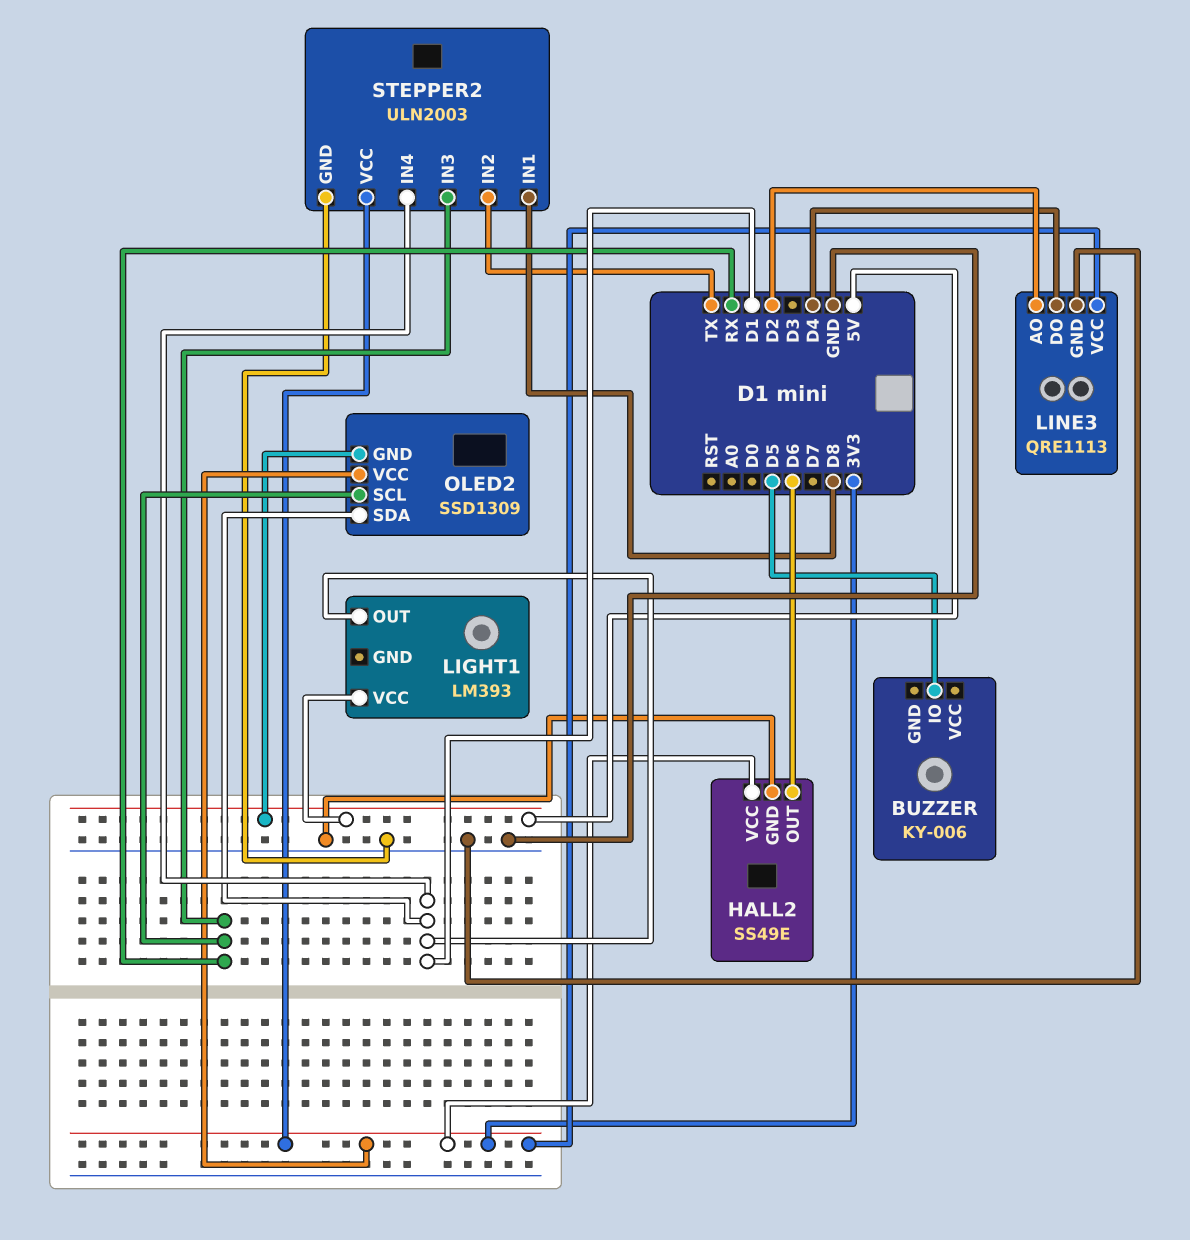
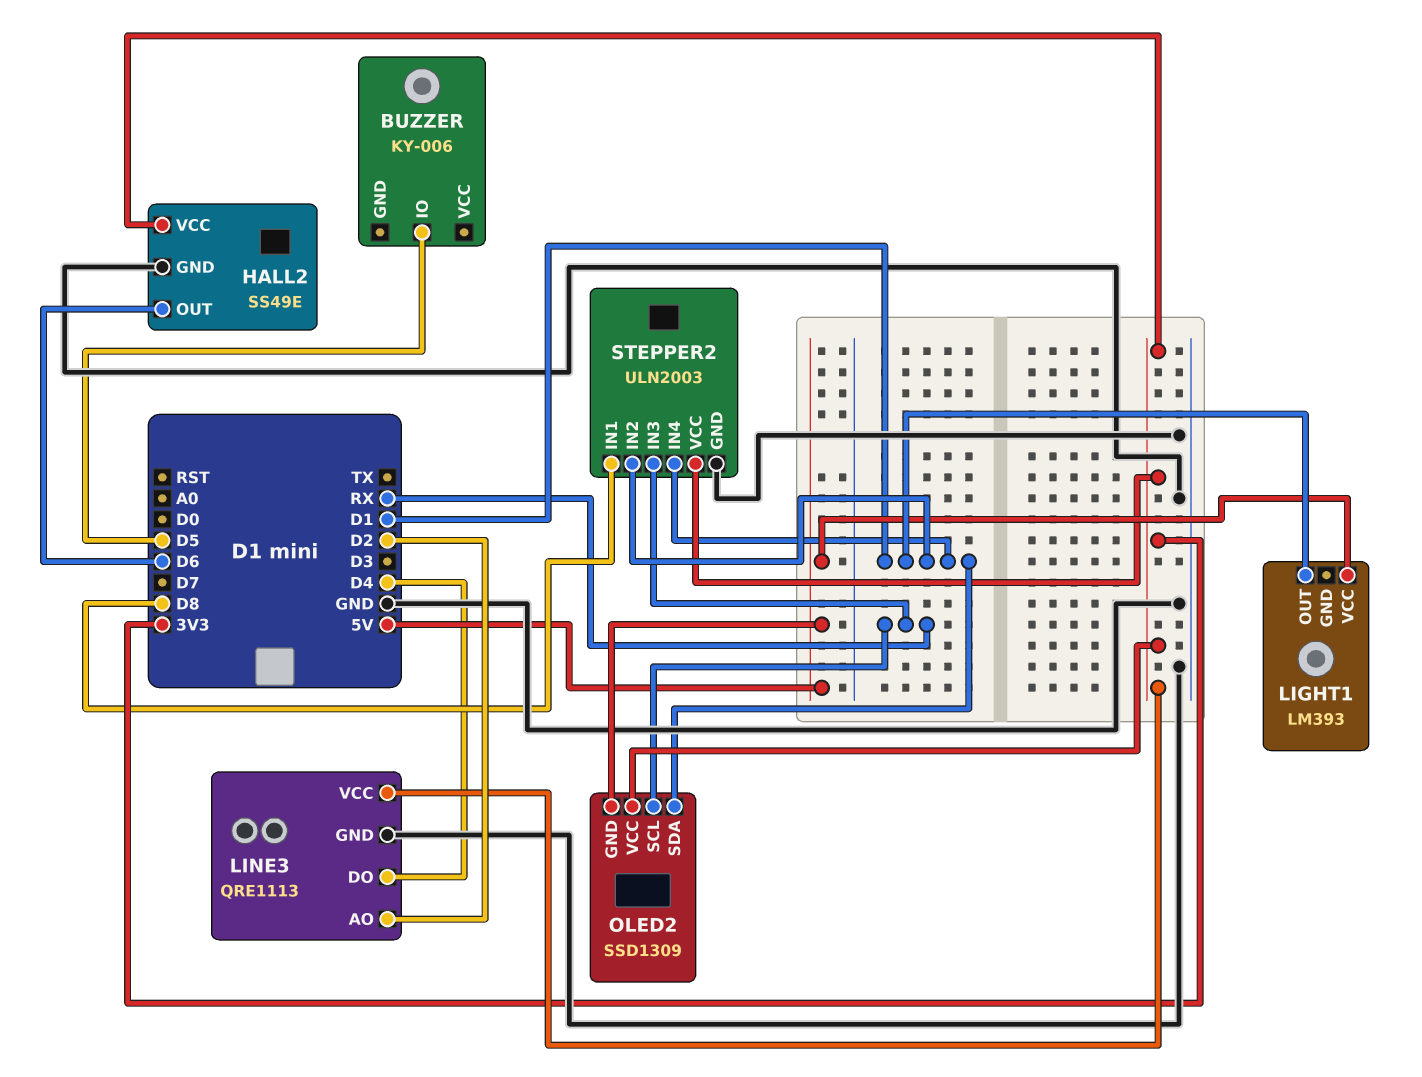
STEPPER2 pin IN2: TX -> D1

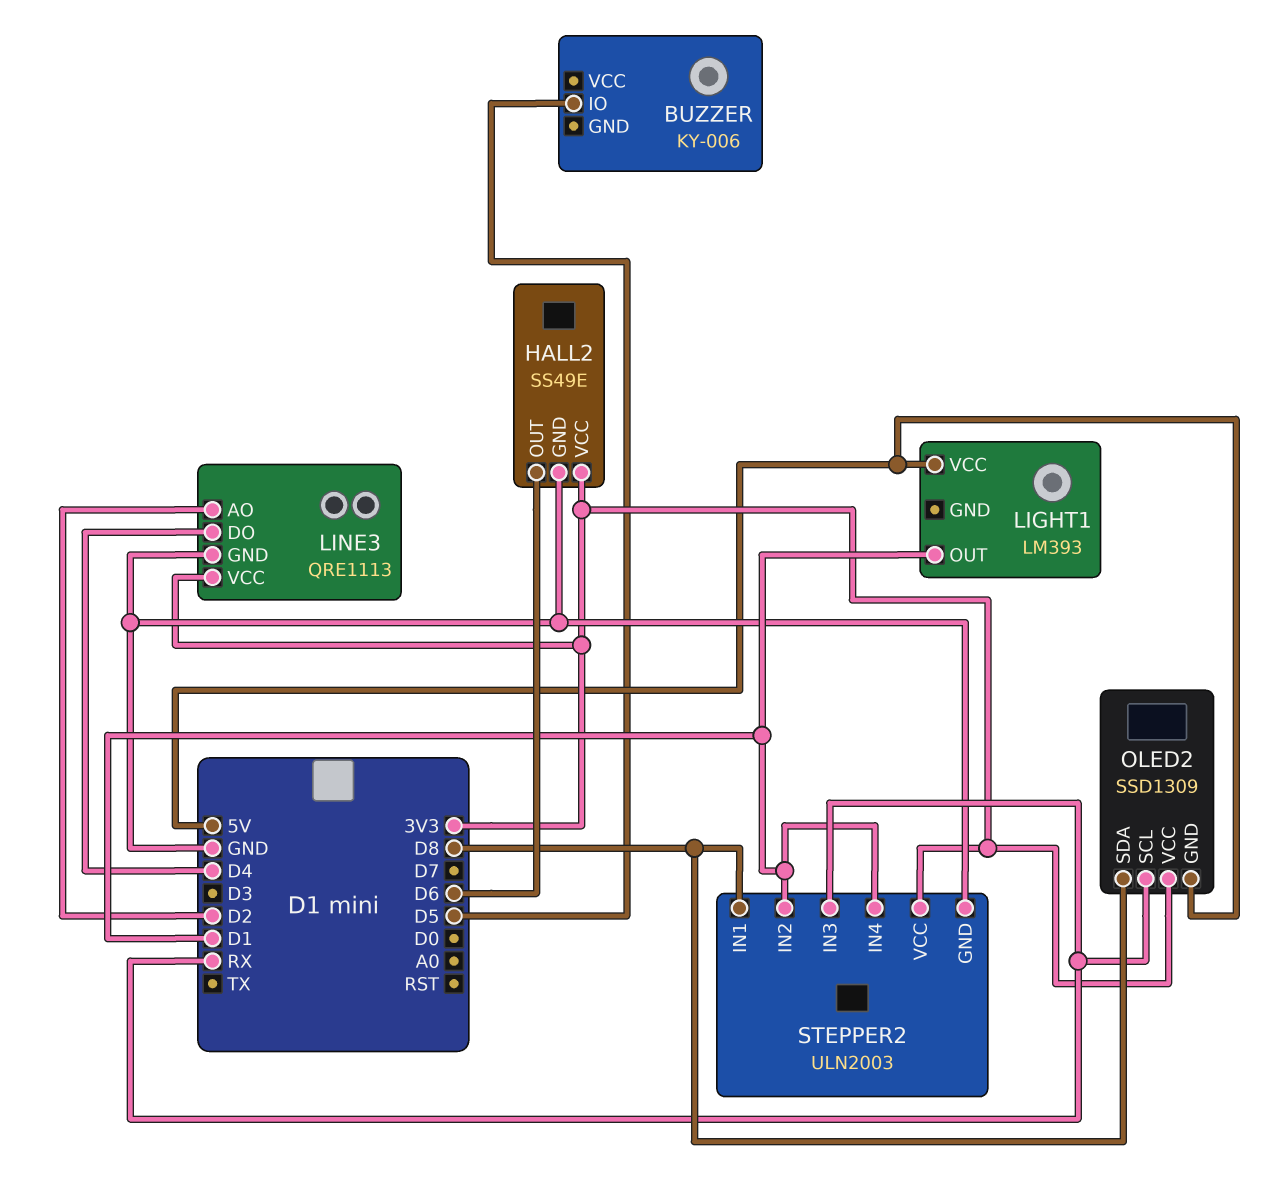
OLED2 pin SDA: D1 -> D8

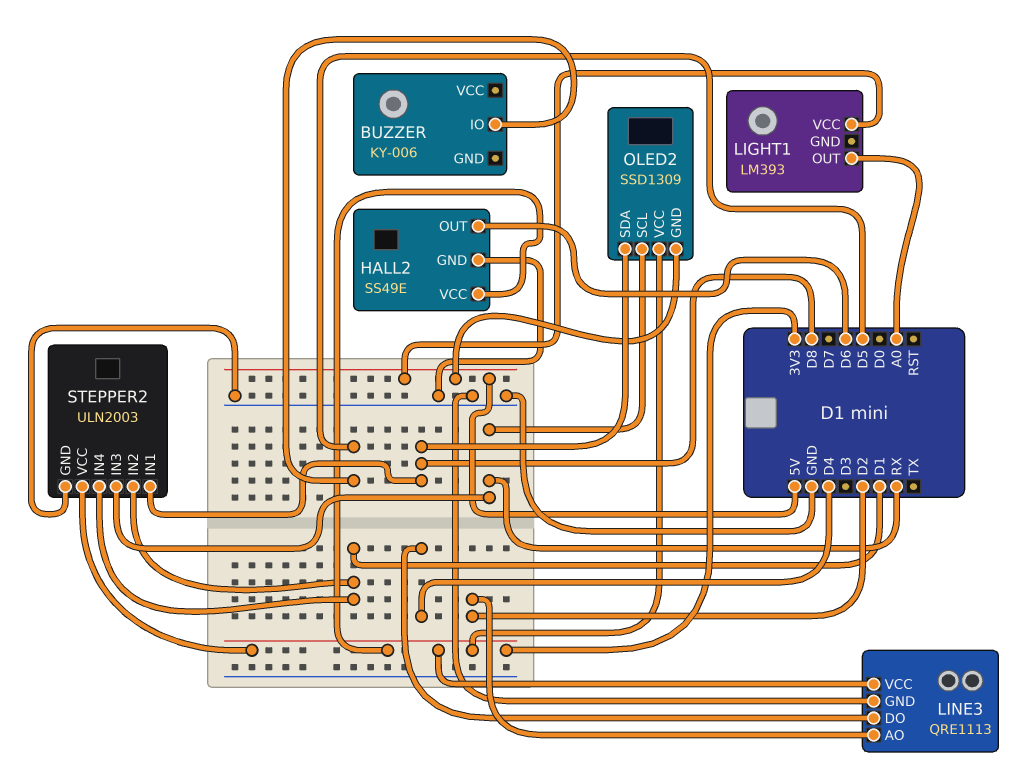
LIGHT1 pin OUT: D1 -> A0

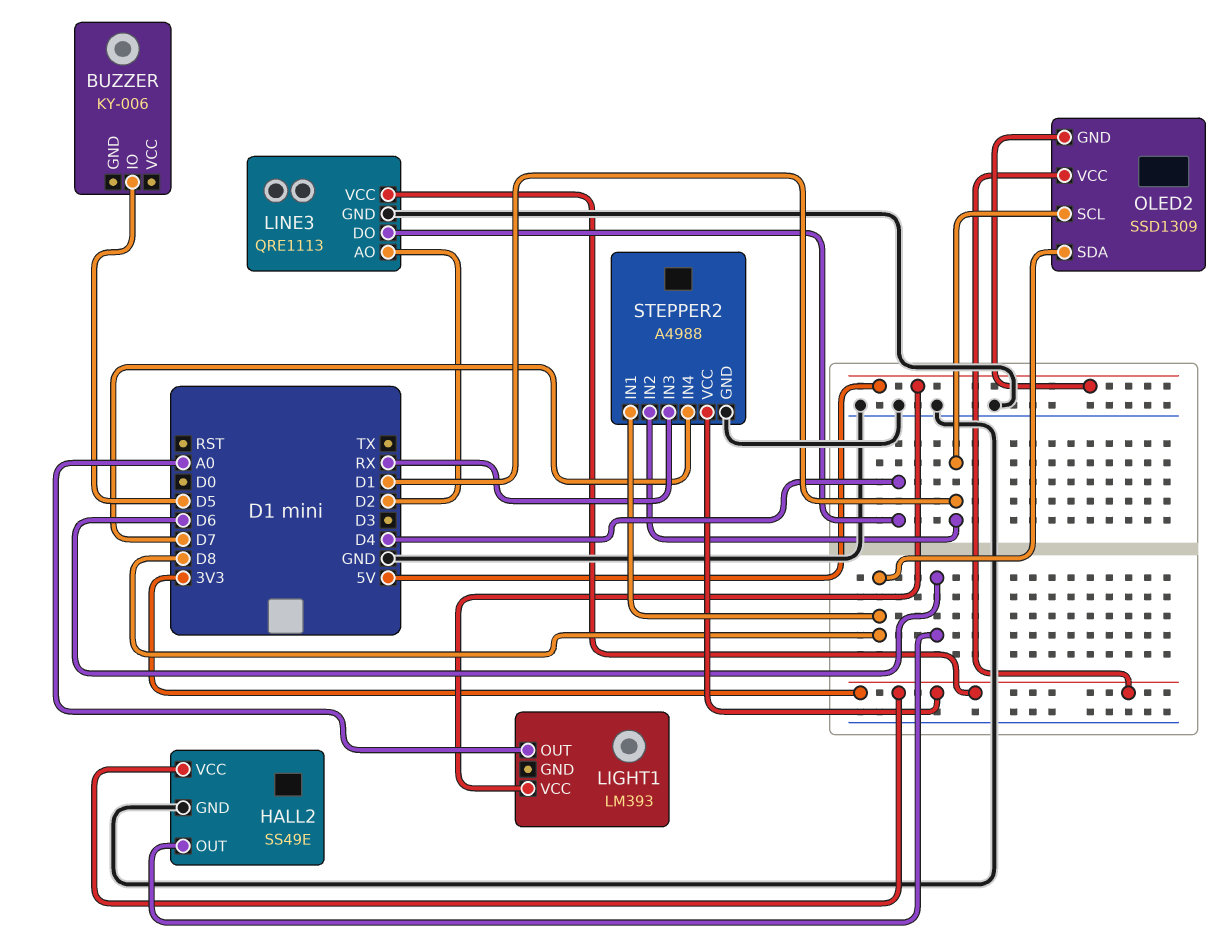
OLED2 pin SCL: RX -> D1
STEPPER2: ULN2003 -> A4988
STEPPER2 pin IN4: D1 -> D7

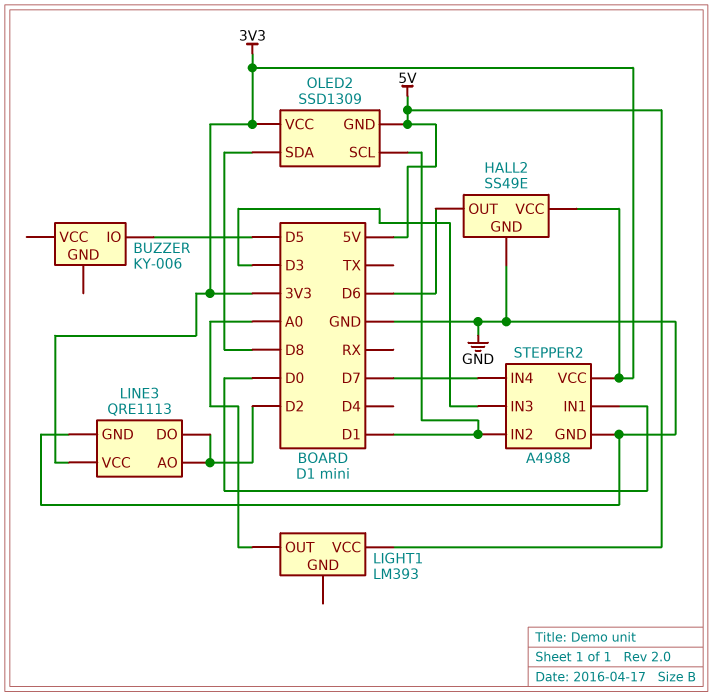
LINE3 pin DO: D4 -> D2
STEPPER2 pin IN1: D8 -> D0
STEPPER2 pin IN3: RX -> D3

